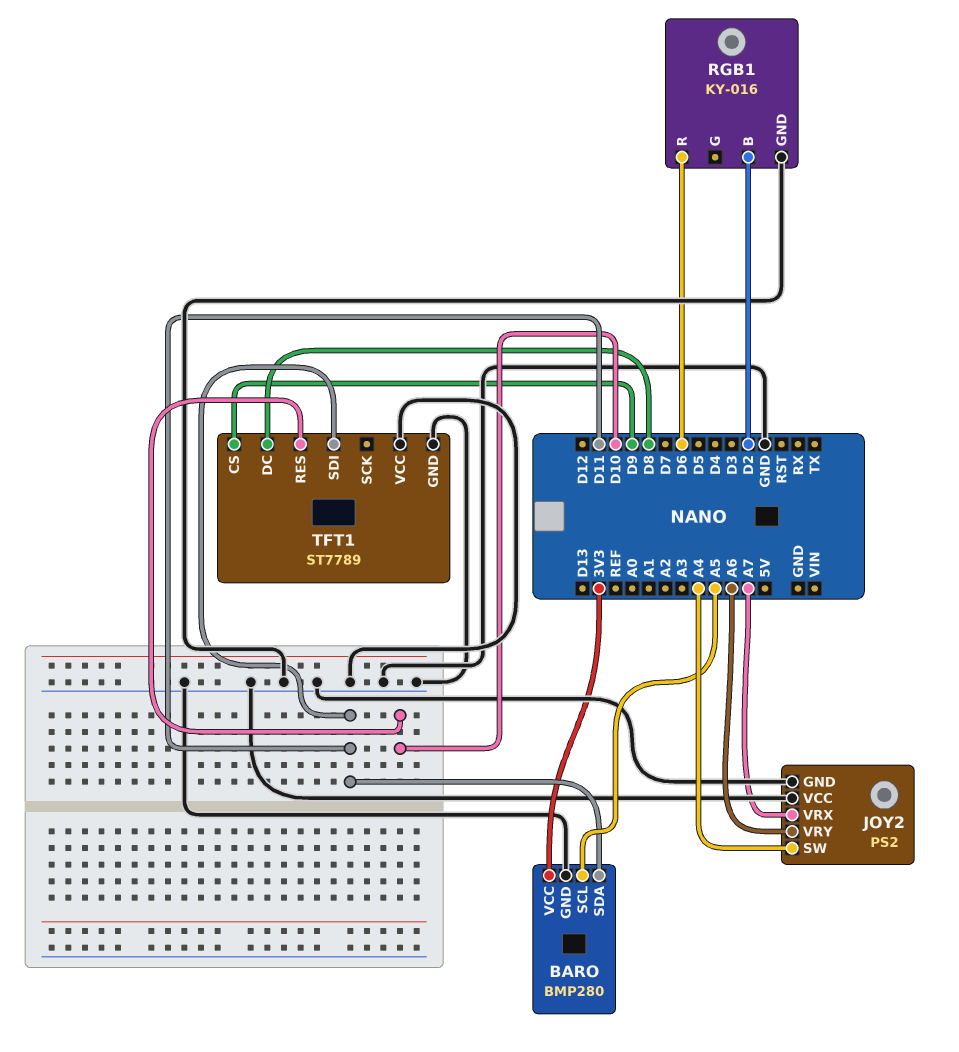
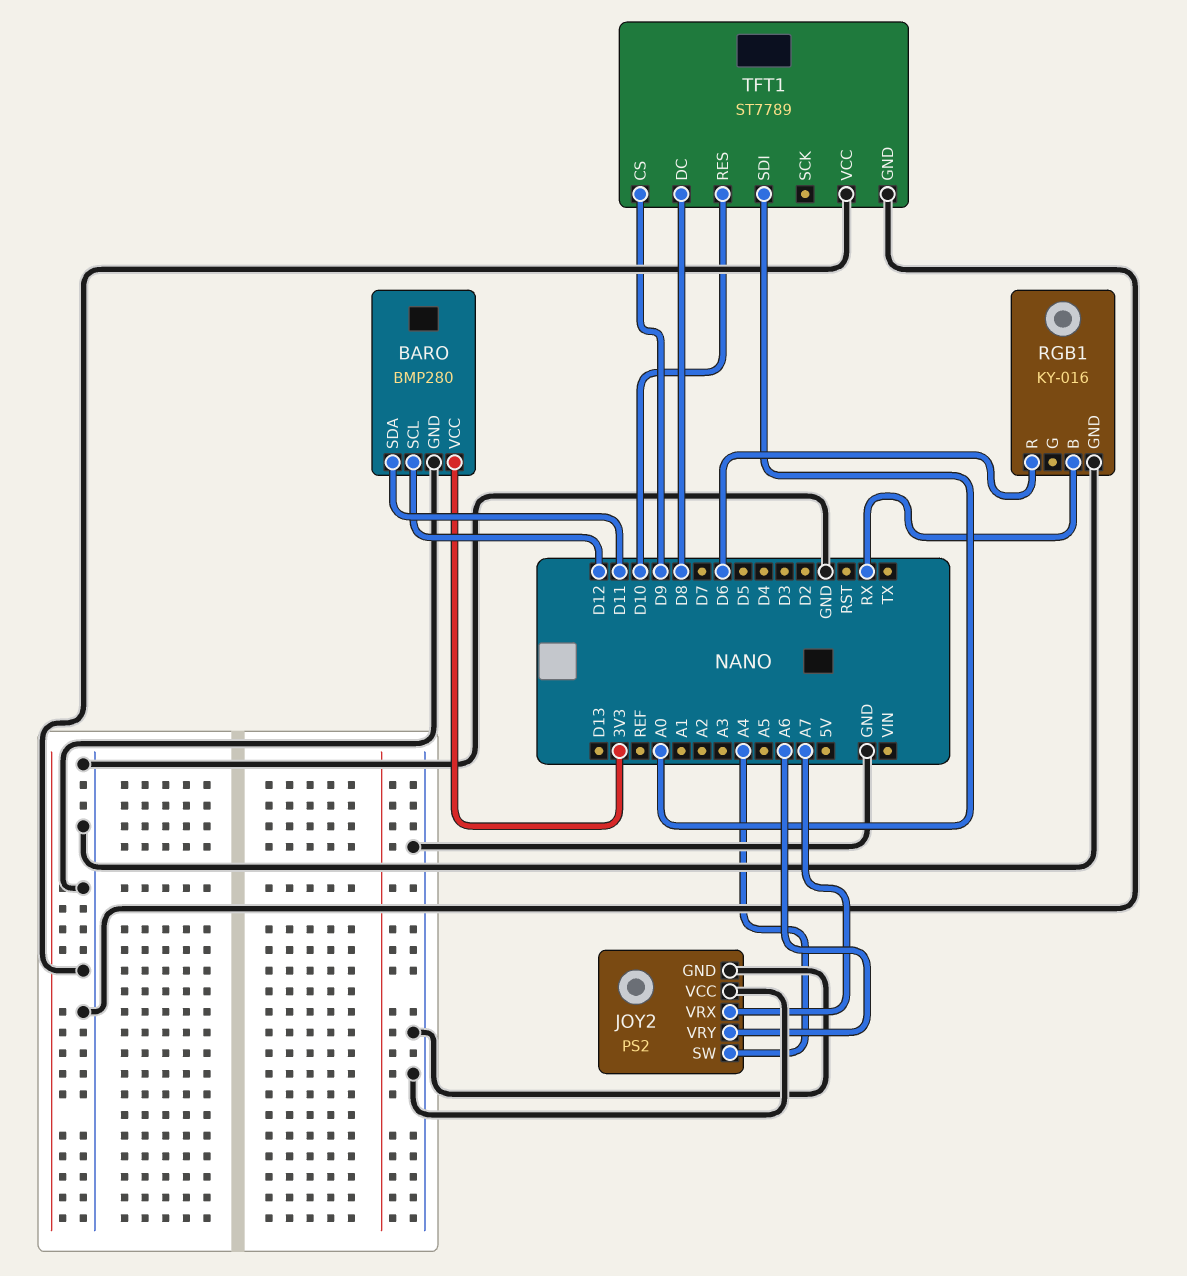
BARO pin SCL: A5 -> D12
RGB1 pin B: D2 -> RX
TFT1 pin SDI: D11 -> A0

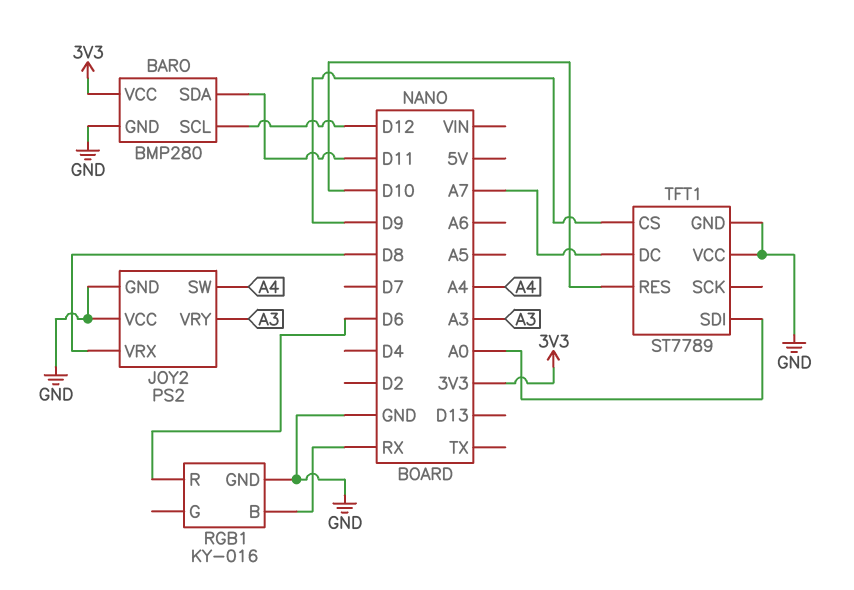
JOY2 pin VRX: A7 -> D8
JOY2 pin VRY: A6 -> A3
TFT1 pin DC: D8 -> A7

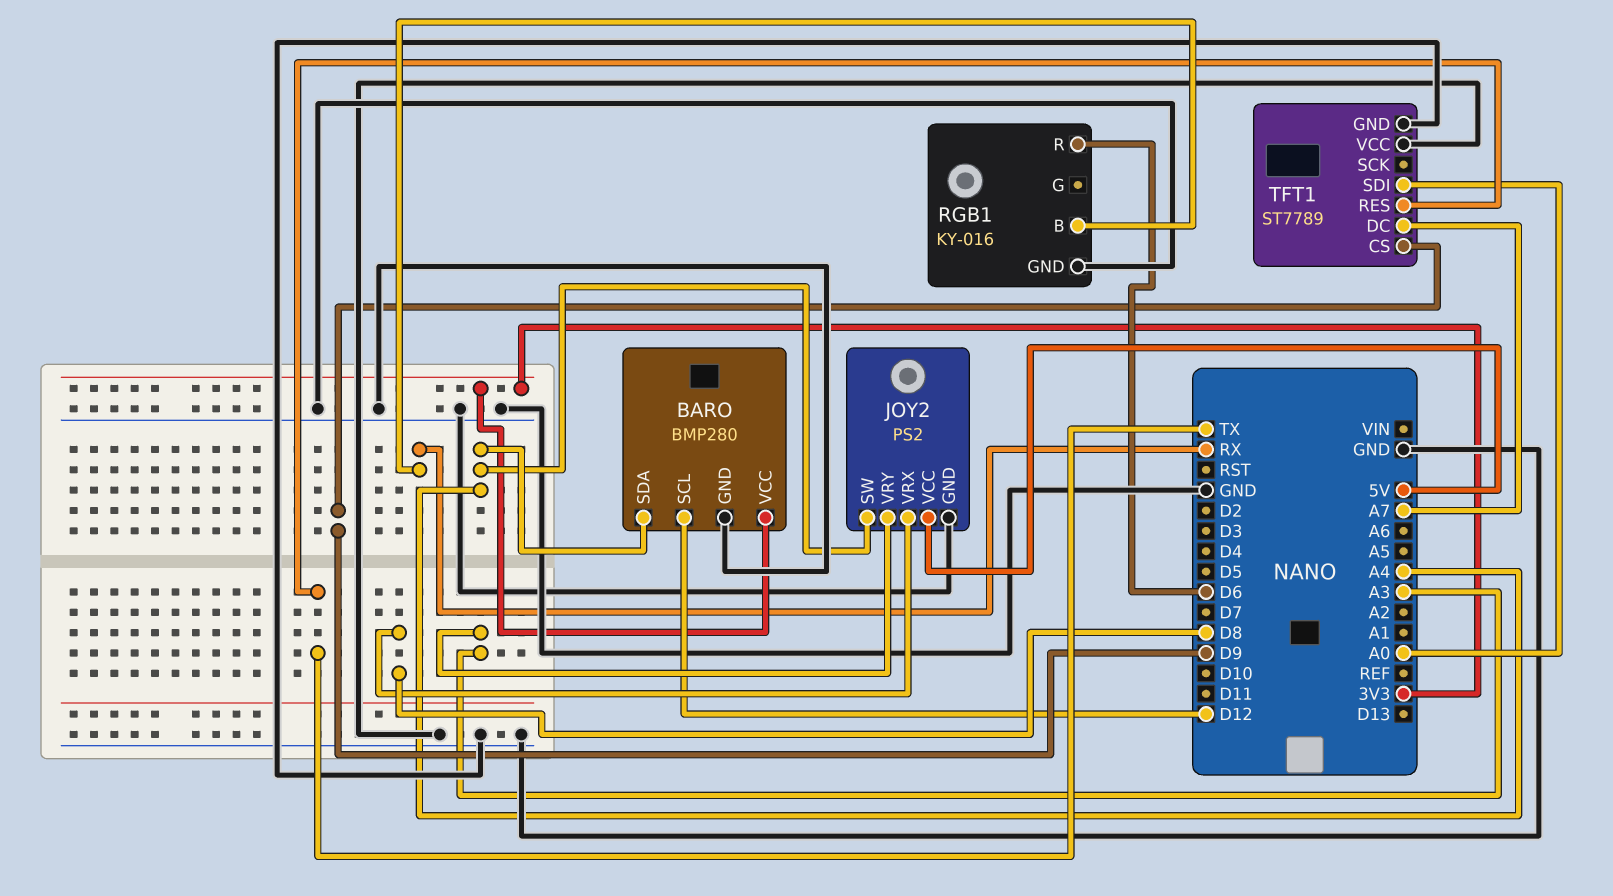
BARO pin SDA: D11 -> A4
JOY2 pin VCC: GND -> 5V
TFT1 pin RES: D10 -> TX

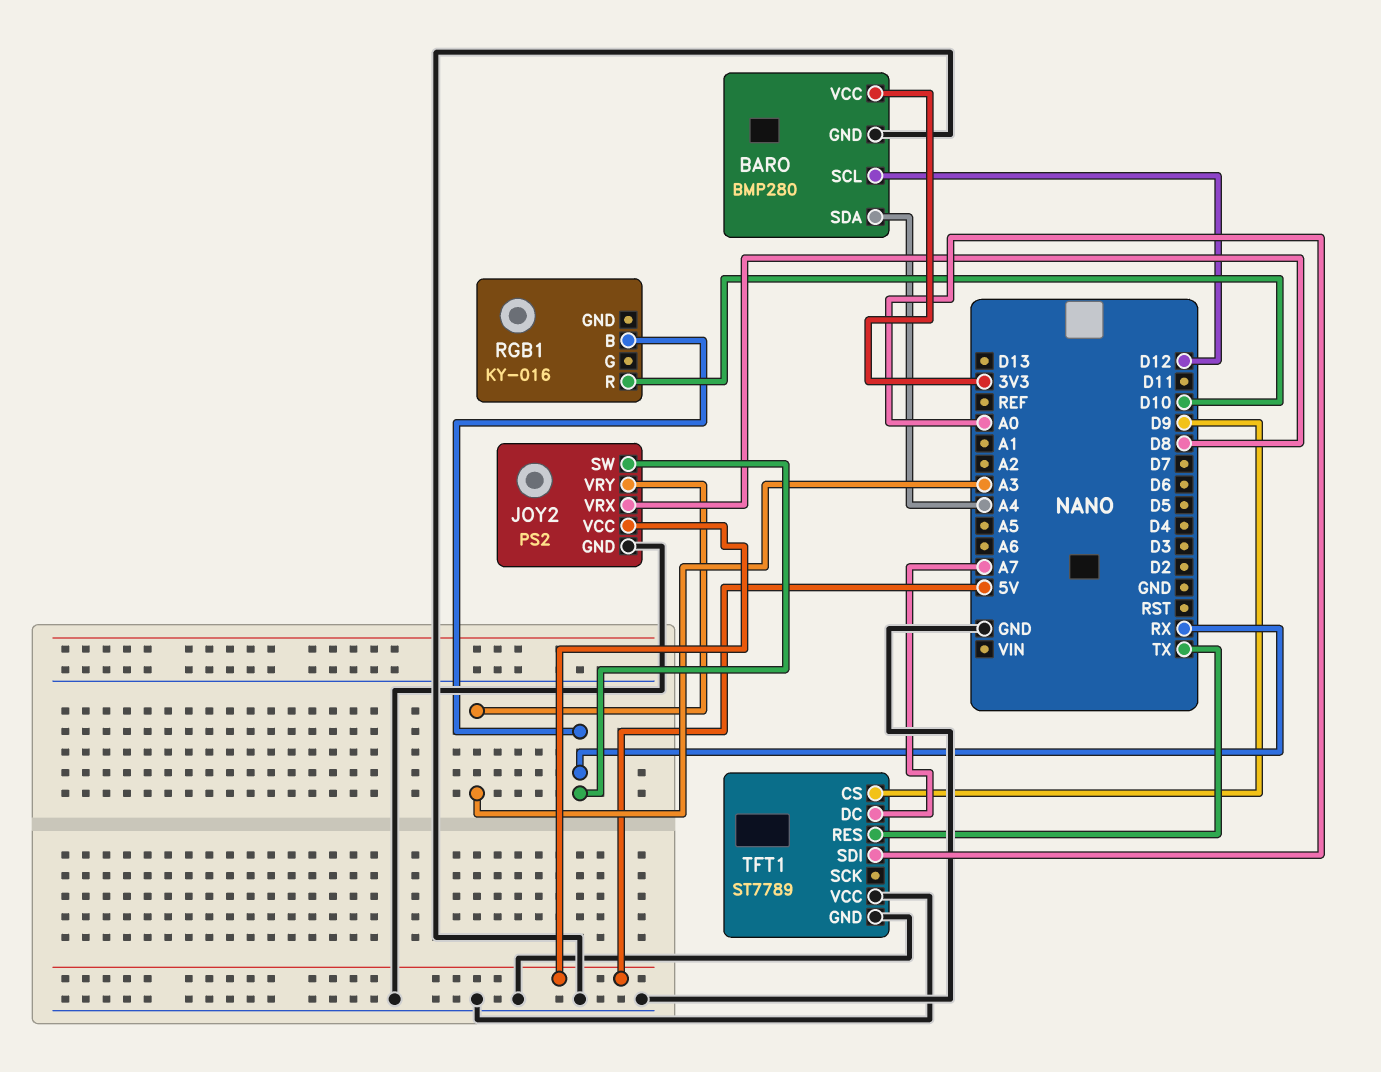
JOY2 pin SW: A4 -> RX
RGB1 pin GND: GND -> none
RGB1 pin R: D6 -> D10

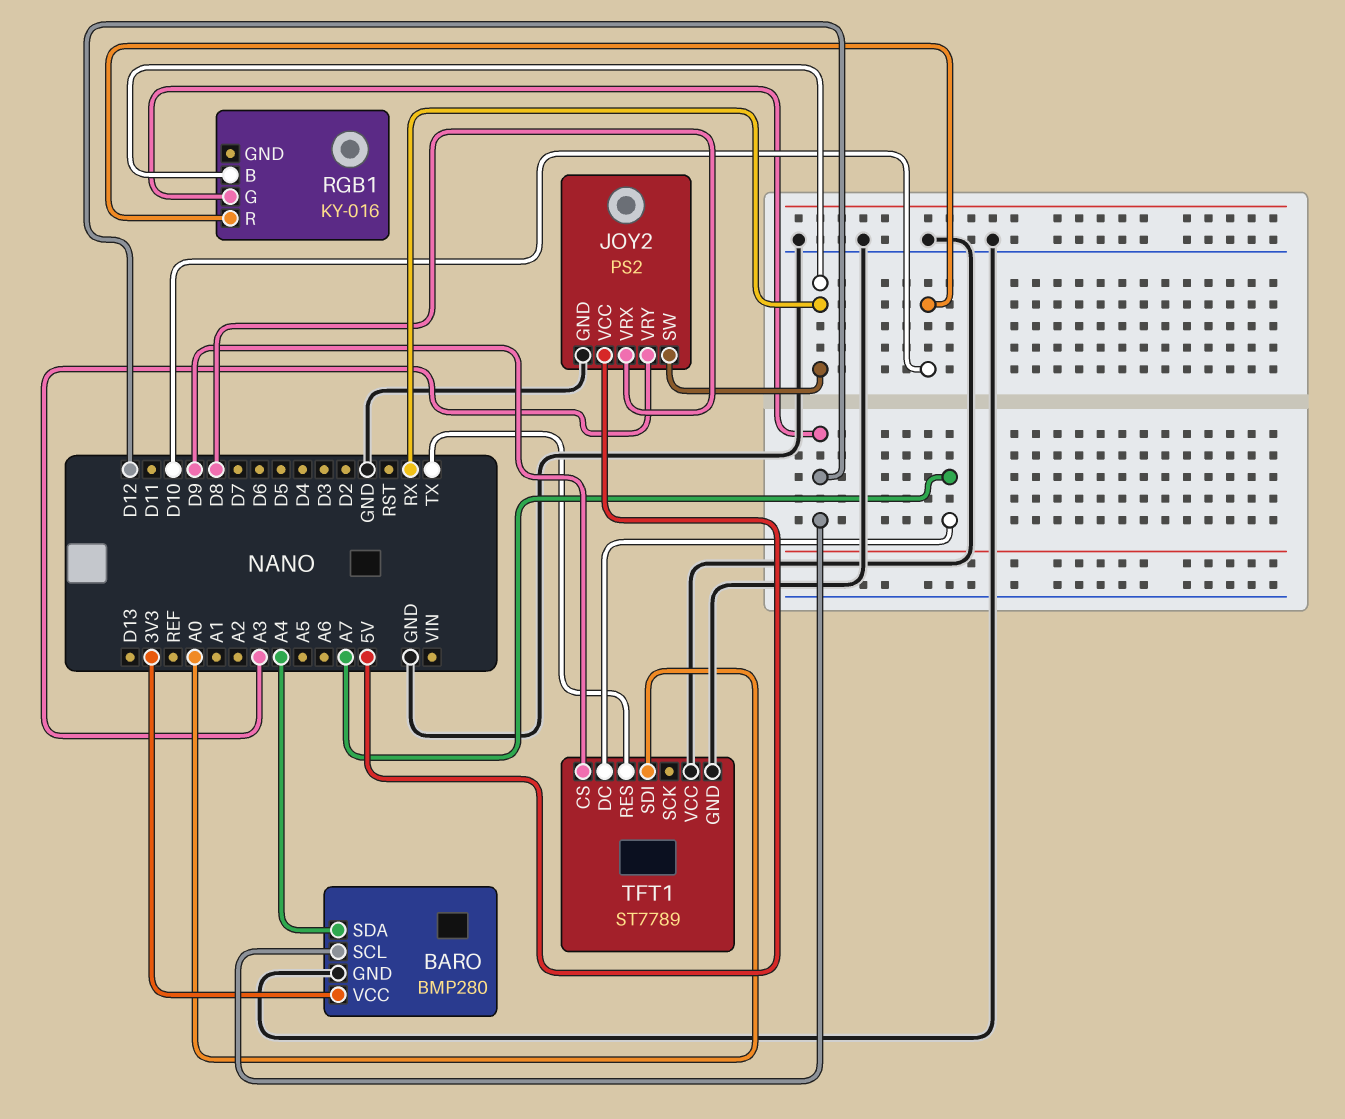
RGB1 pin G: none -> D12

